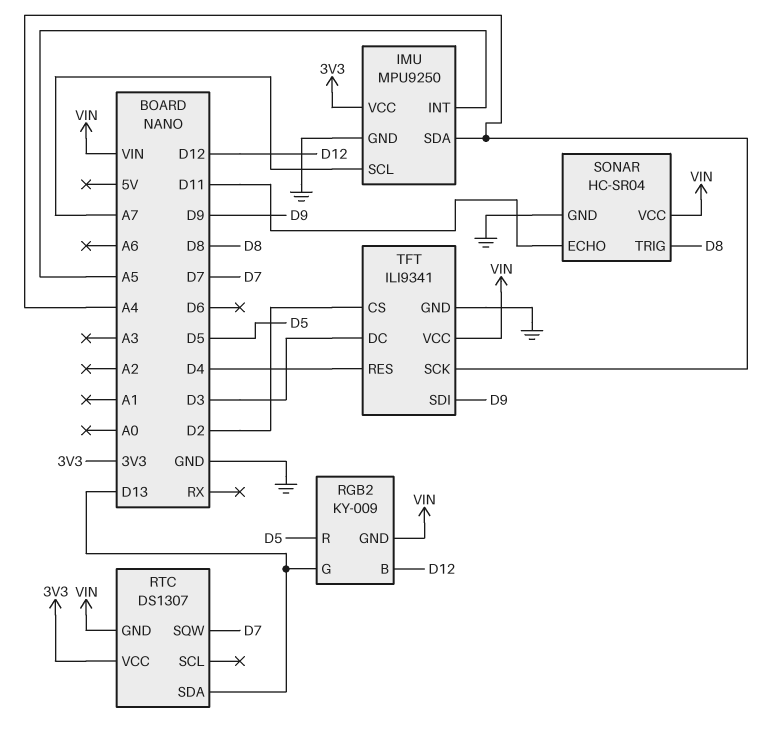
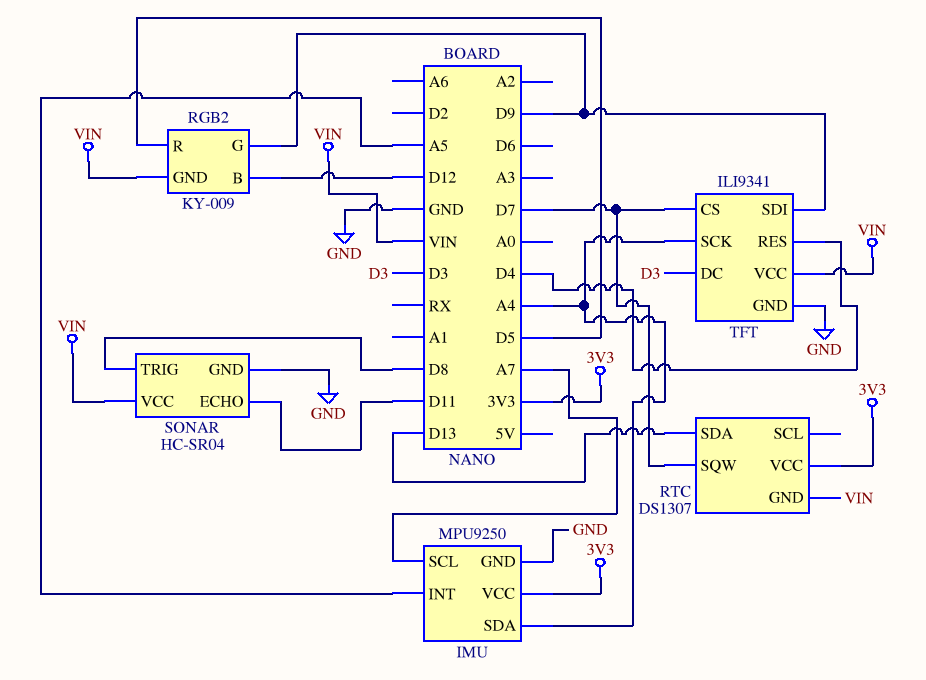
RGB2 pin G: D13 -> D9
TFT pin CS: D2 -> D7

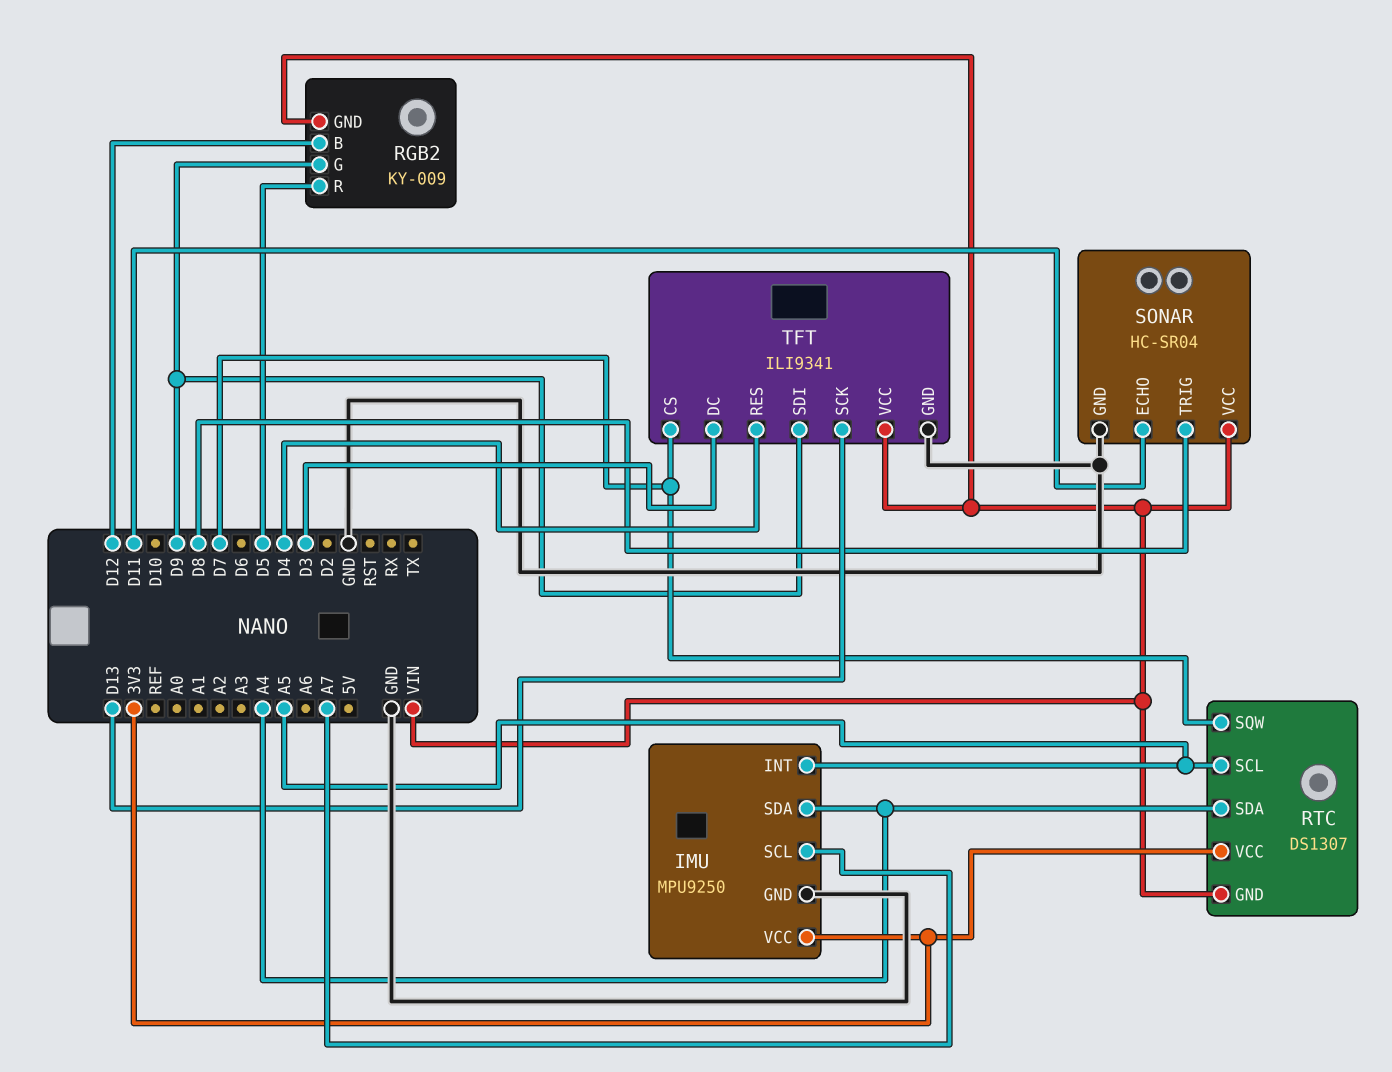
RTC pin SCL: none -> A5
RTC pin SDA: D13 -> A4
TFT pin SCK: A4 -> D13

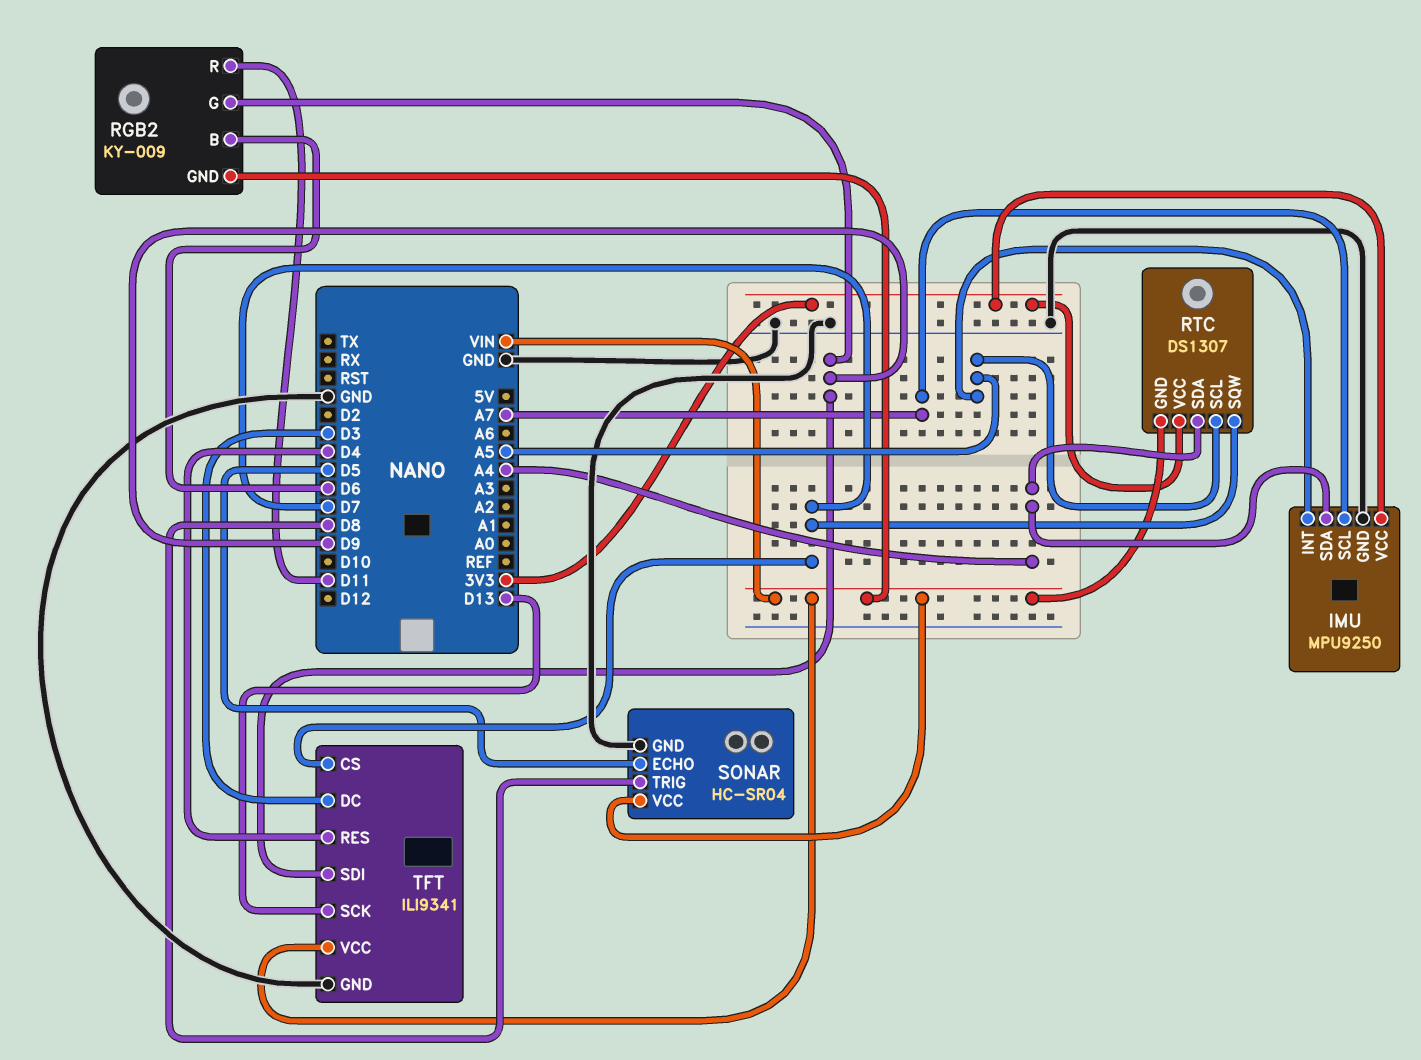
RGB2 pin B: D12 -> D6
RGB2 pin R: D5 -> D11
SONAR pin ECHO: D11 -> D5

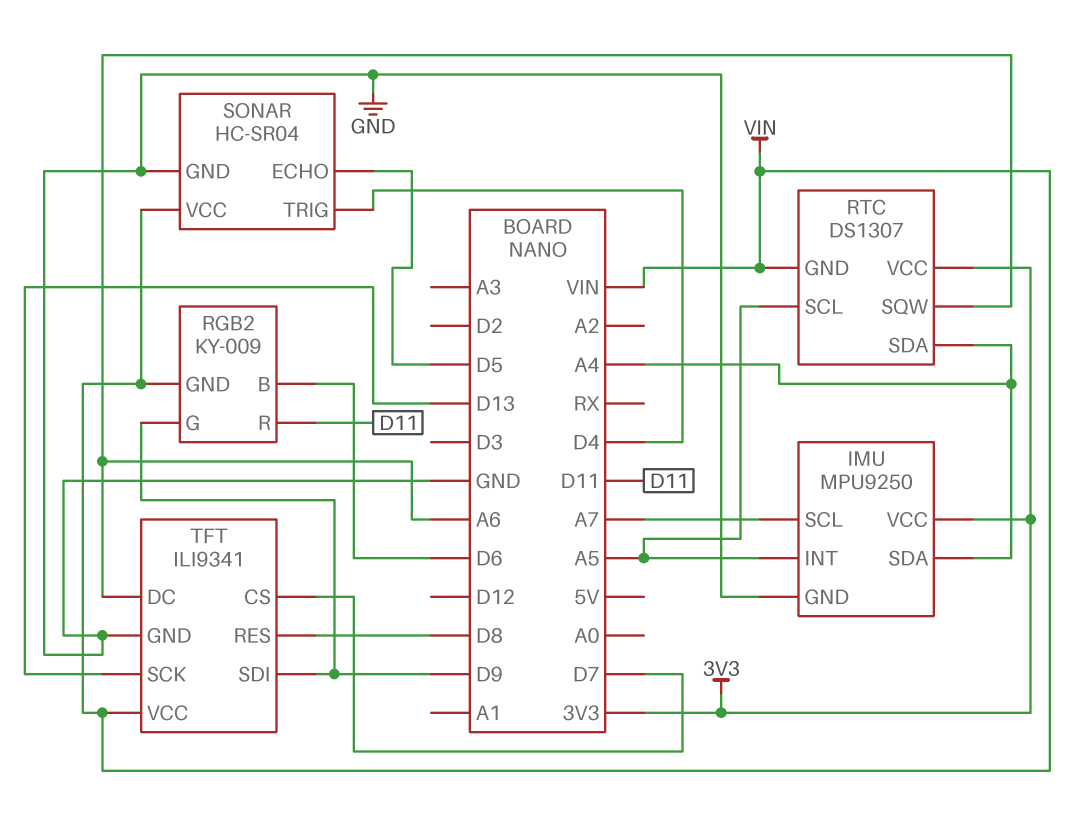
RTC pin SQW: D7 -> A6
SONAR pin TRIG: D8 -> D4
TFT pin DC: D3 -> A6
TFT pin RES: D4 -> D8

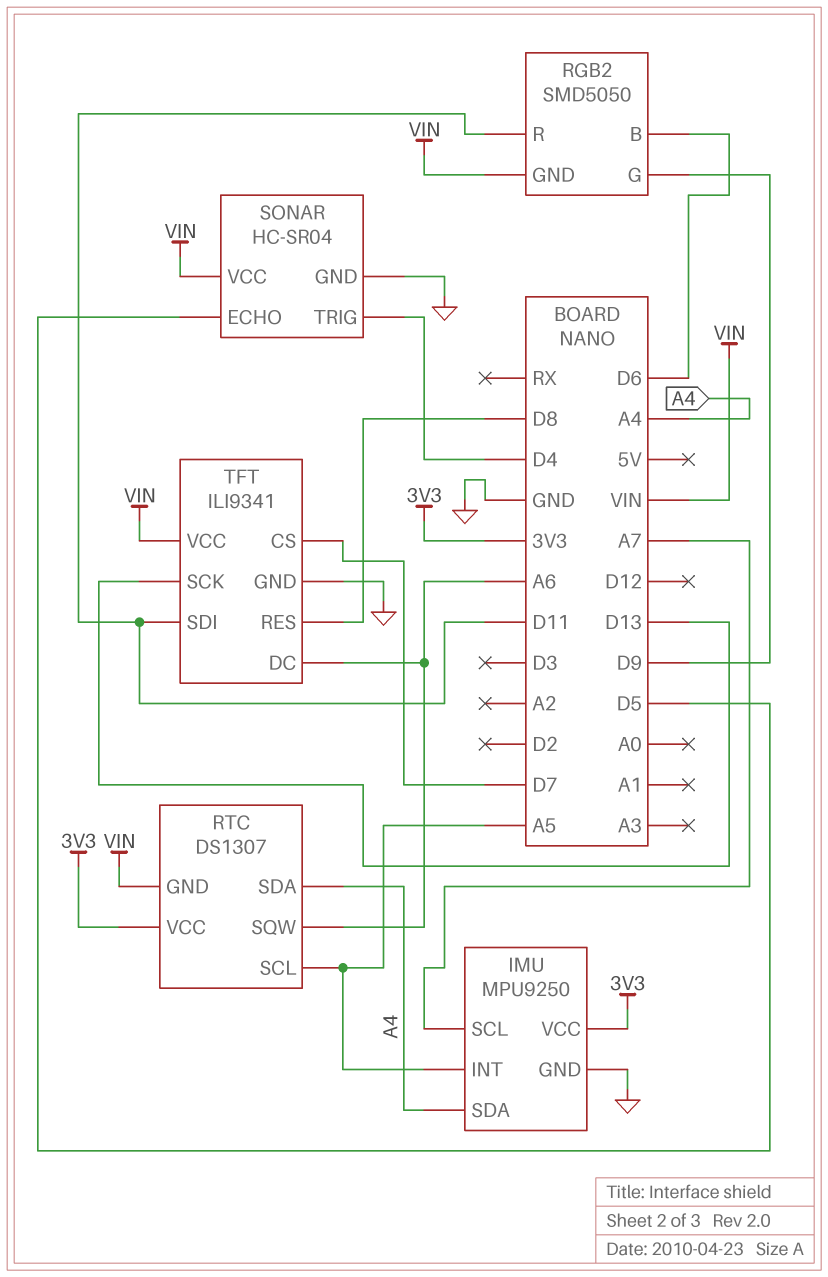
RGB2: KY-009 -> SMD5050
TFT pin SDI: D9 -> D11

